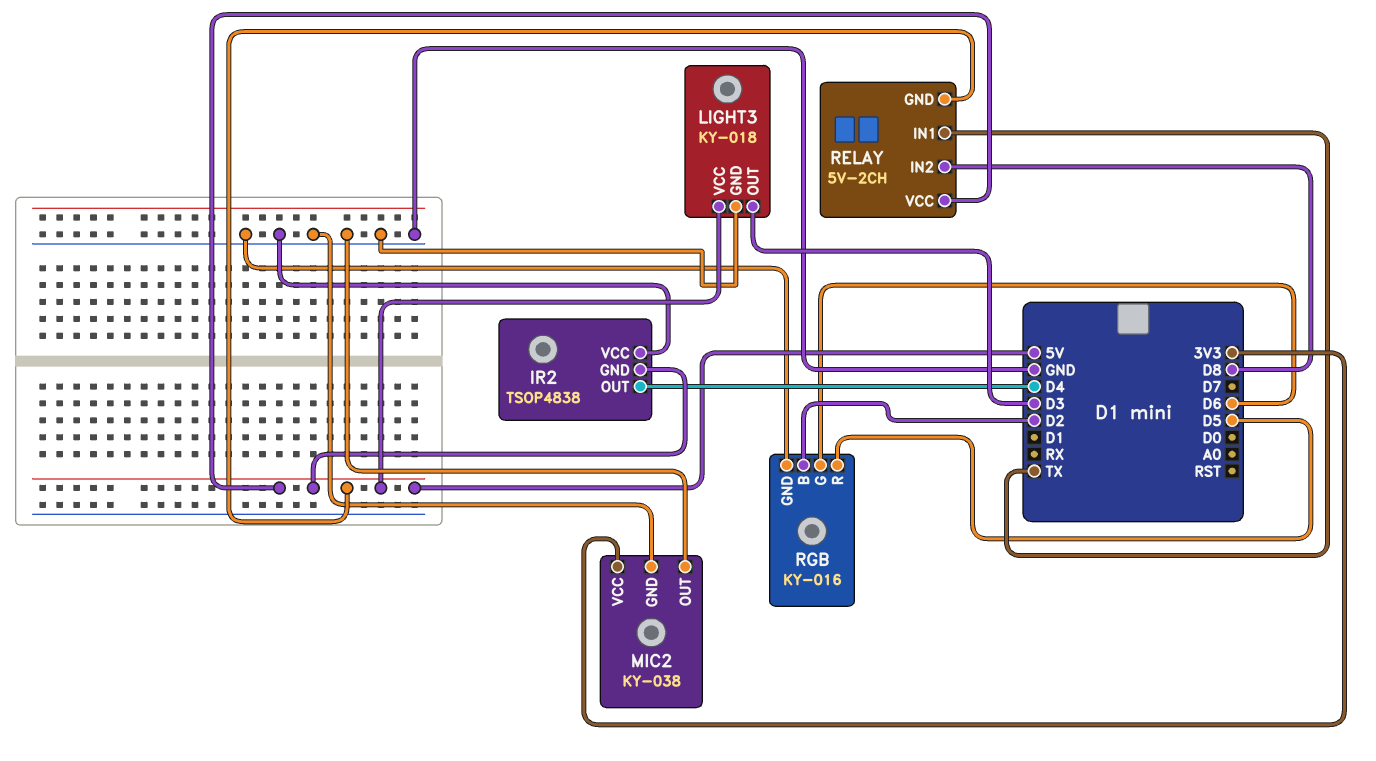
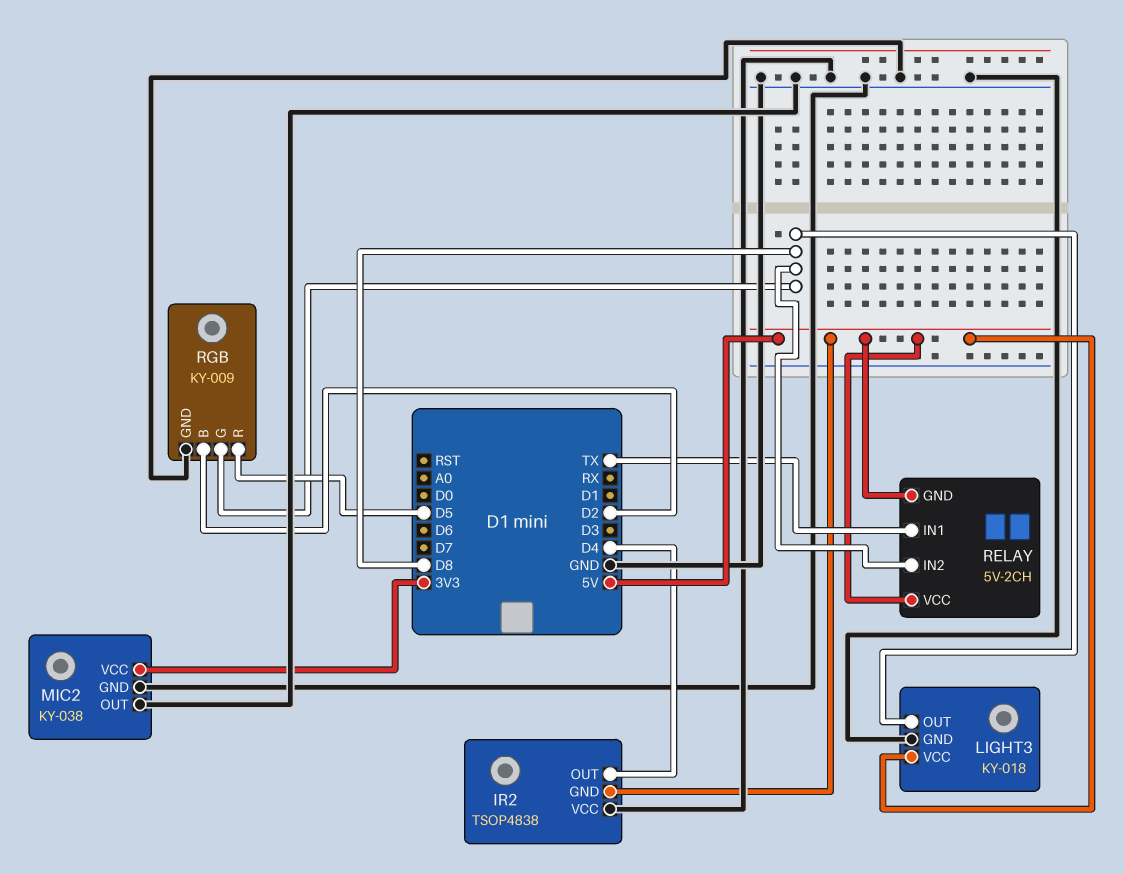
LIGHT3 pin OUT: D3 -> D8
RGB: KY-016 -> KY-009
RGB pin G: D6 -> D8

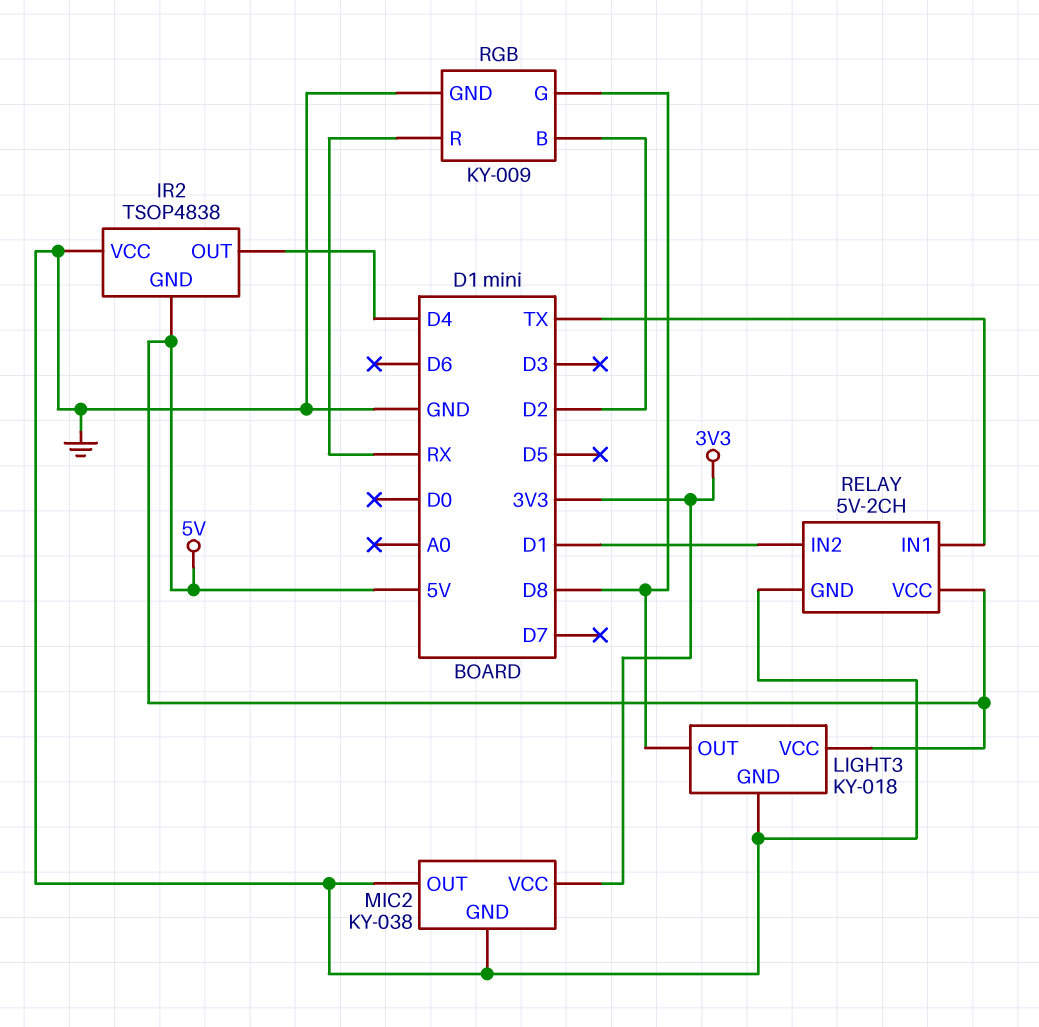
RELAY pin GND: 5V -> GND
RELAY pin IN2: D8 -> D1
RGB pin R: D5 -> RX

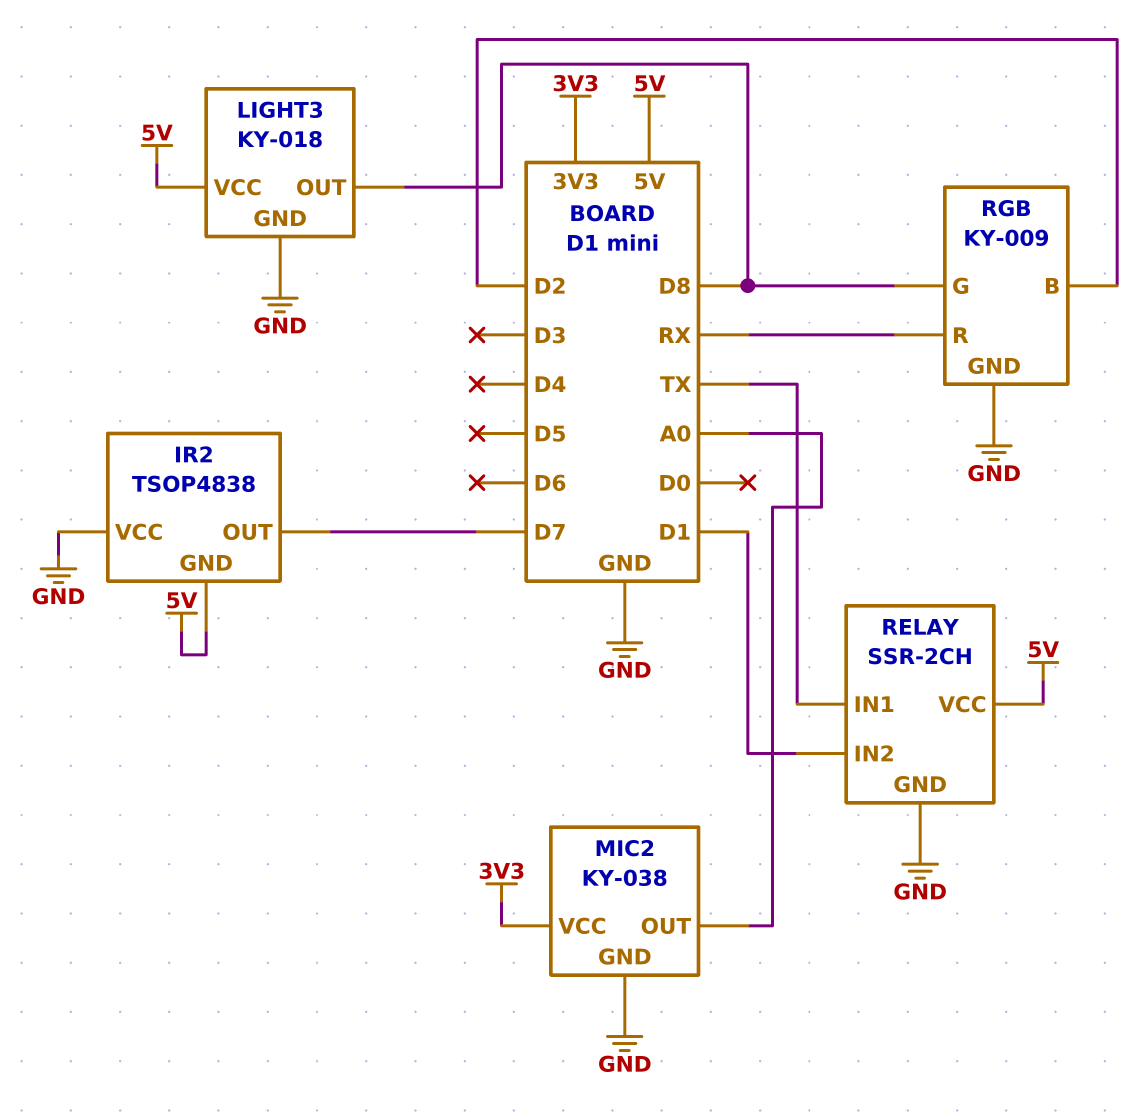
IR2 pin OUT: D4 -> D7
MIC2 pin OUT: GND -> A0
RELAY: 5V-2CH -> SSR-2CH

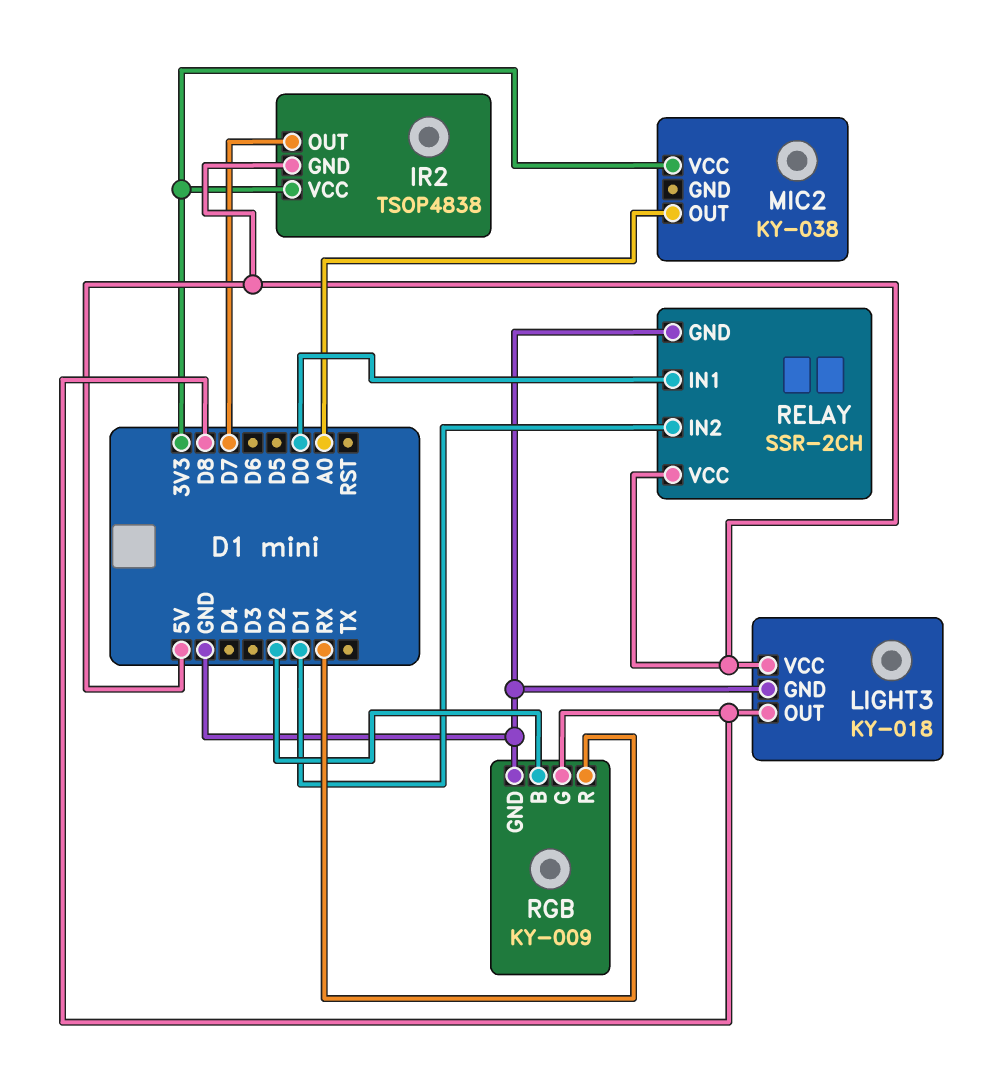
IR2 pin VCC: GND -> 3V3
MIC2 pin GND: GND -> none
RELAY pin IN1: TX -> D0

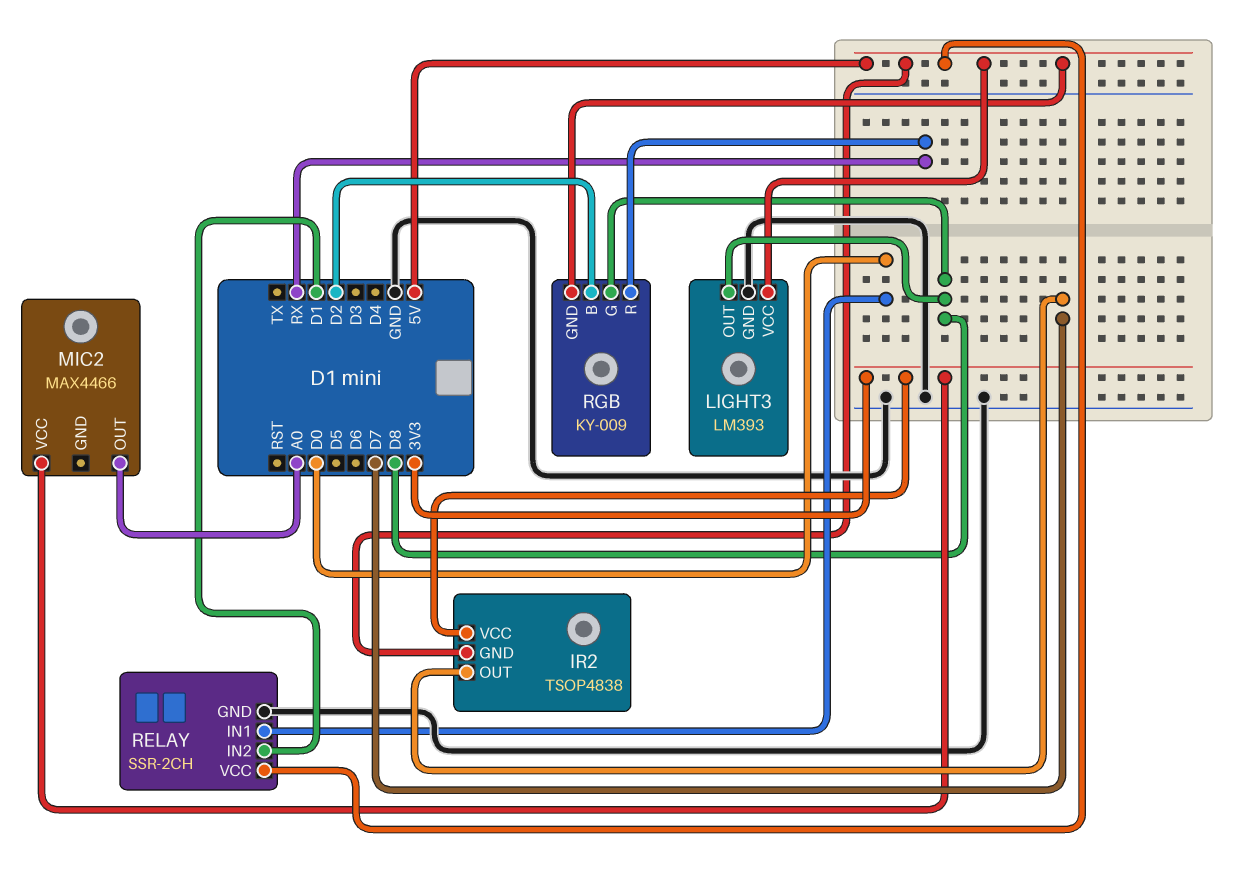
LIGHT3: KY-018 -> LM393
MIC2: KY-038 -> MAX4466
RGB pin GND: GND -> 5V

